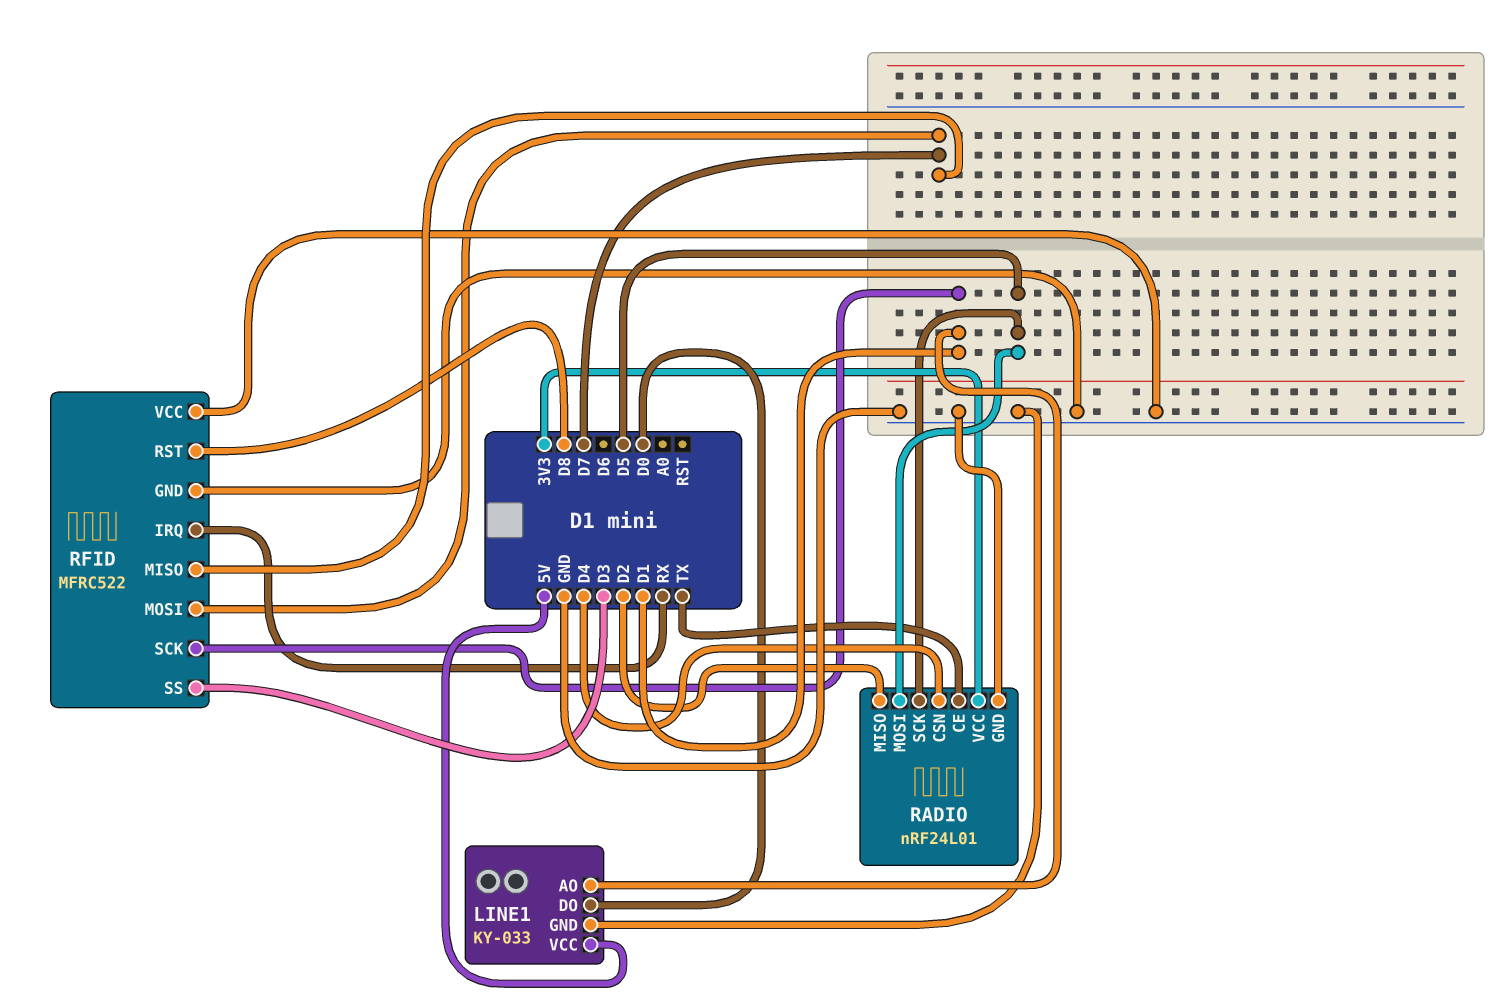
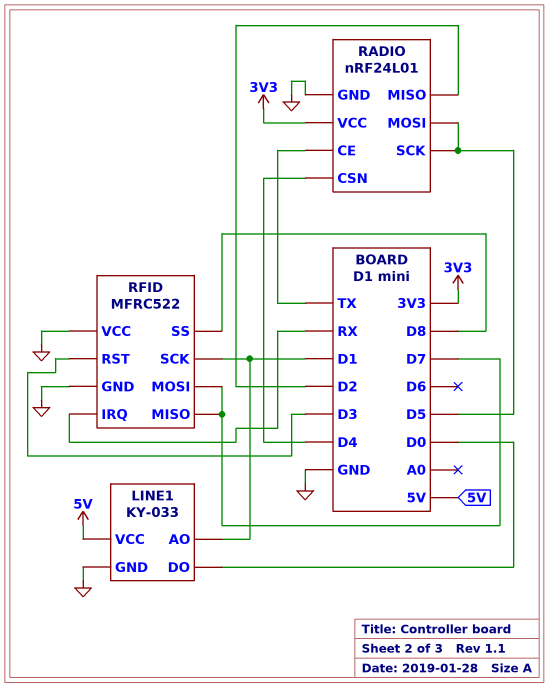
RFID pin RST: D8 -> D3
RFID pin SS: D3 -> D8

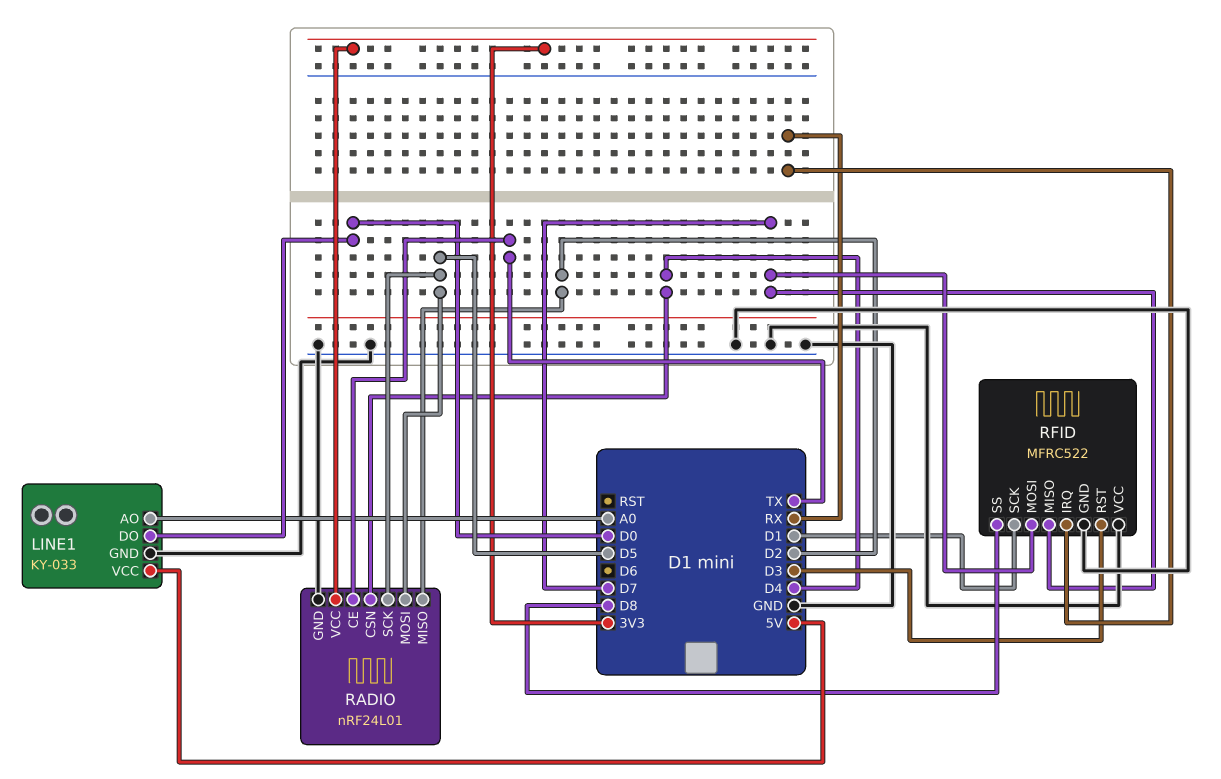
LINE1 pin AO: D1 -> A0

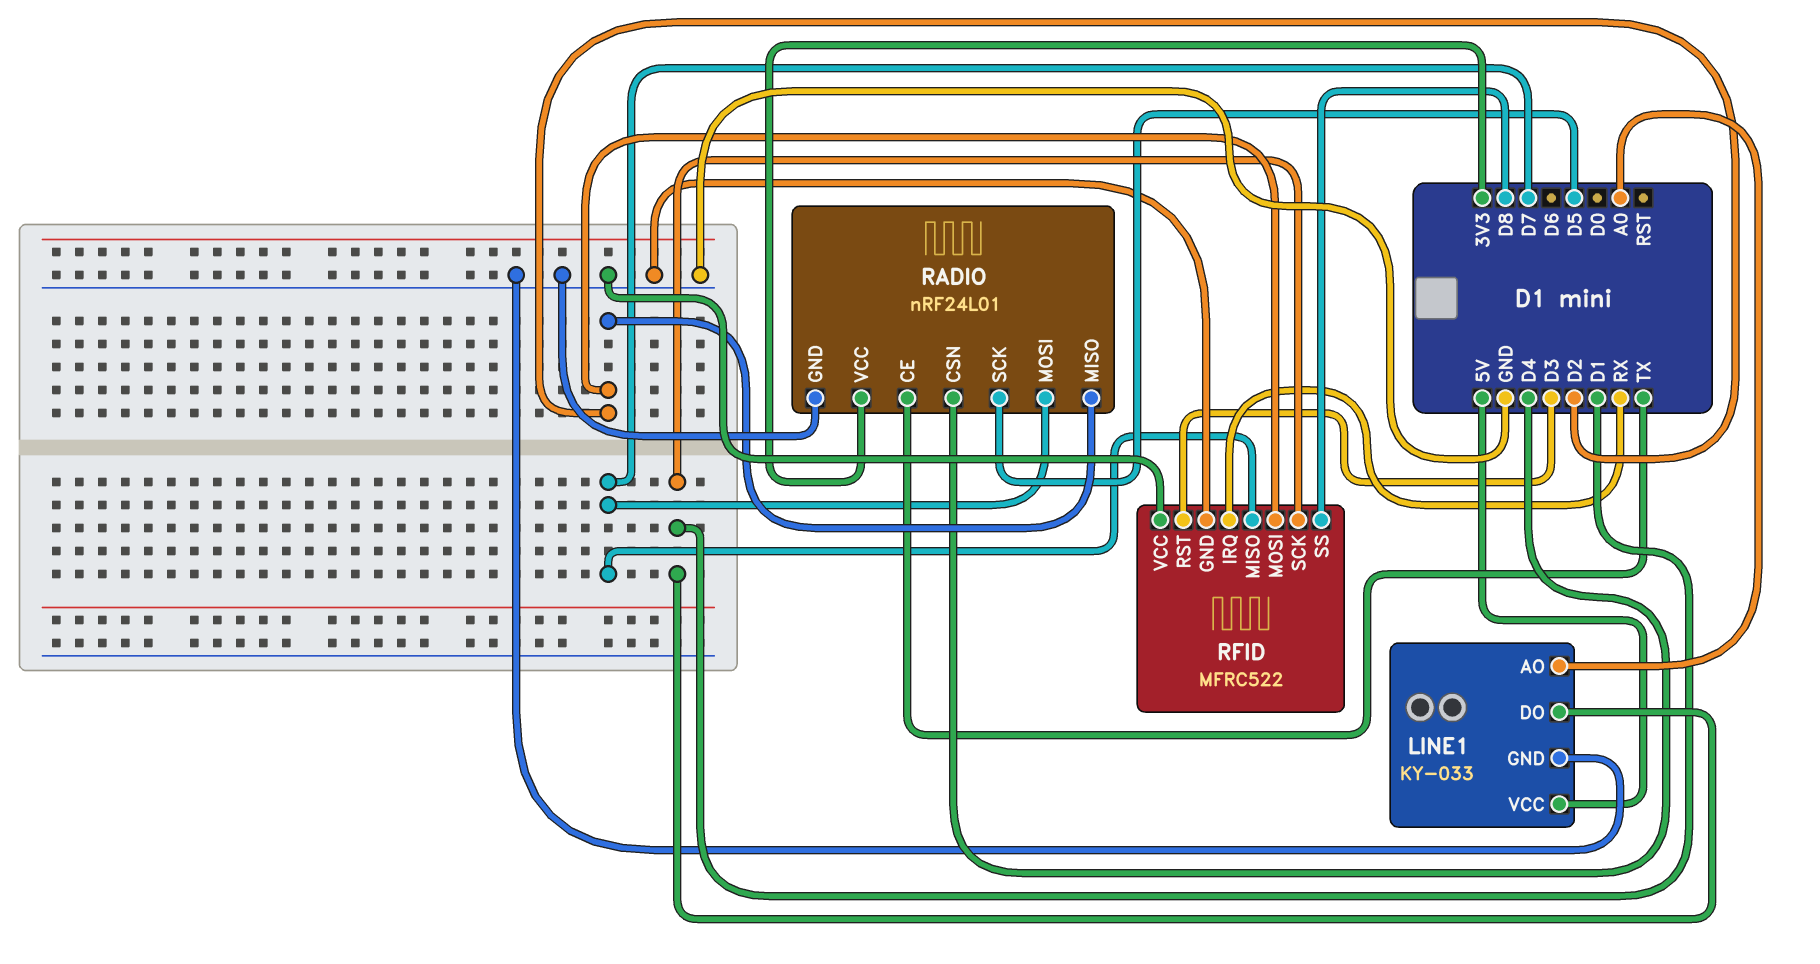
LINE1 pin DO: D0 -> D1
RADIO pin MOSI: D5 -> D7
RFID pin MOSI: D7 -> D2

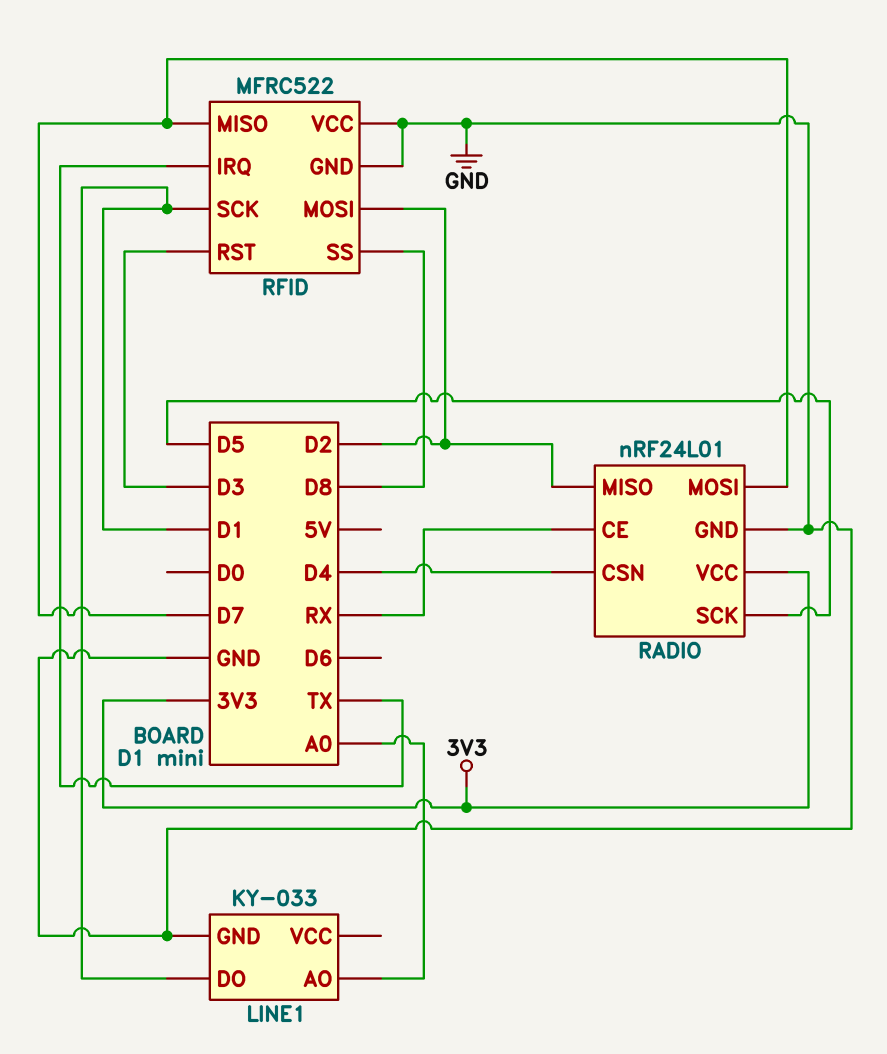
LINE1 pin VCC: 5V -> none
RADIO pin CE: TX -> RX
RFID pin IRQ: RX -> TX

